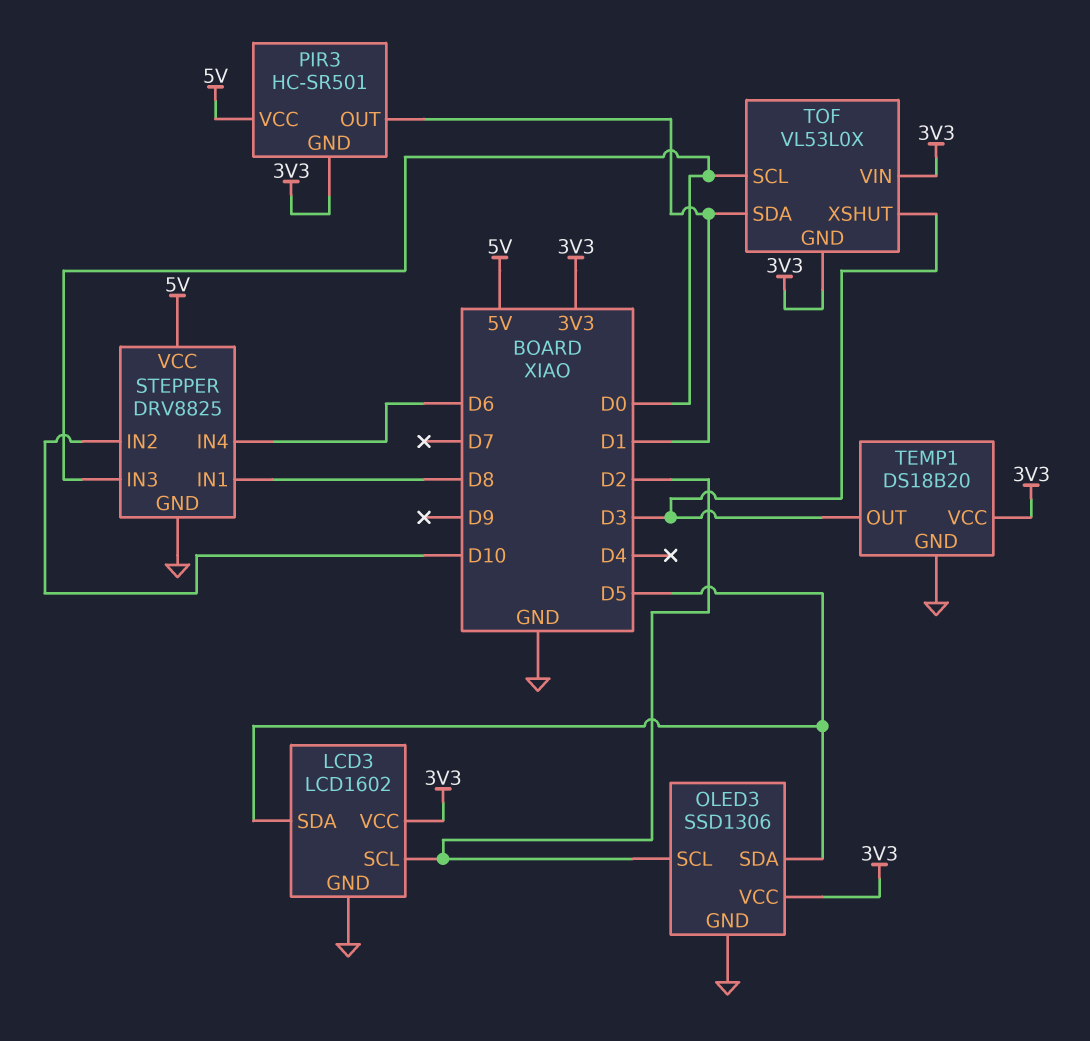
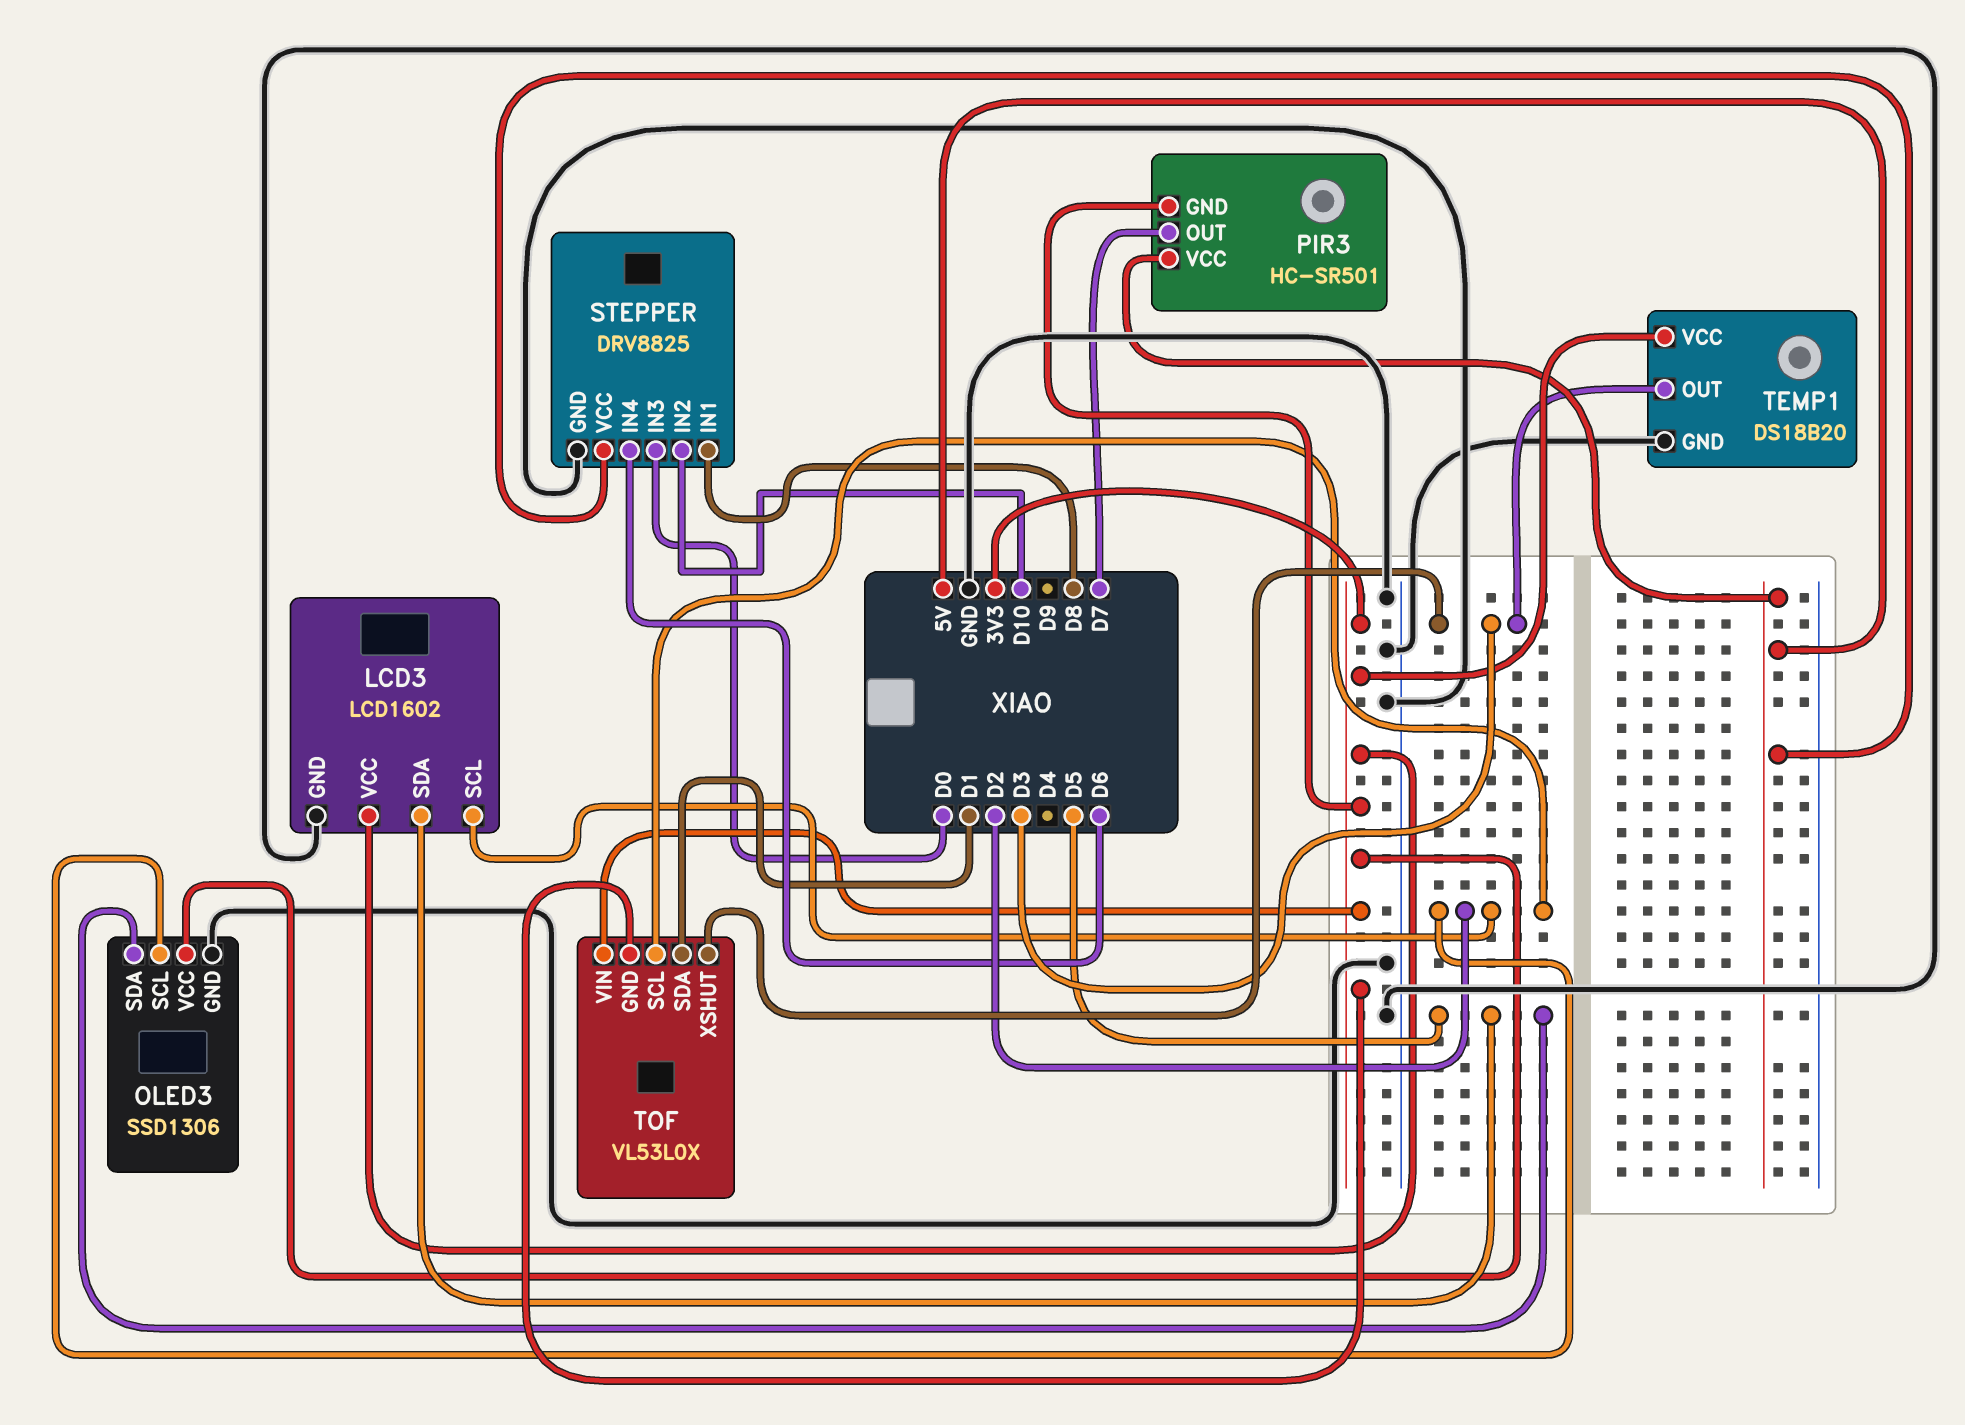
PIR3 pin OUT: D1 -> D7
TOF pin SCL: D0 -> D2

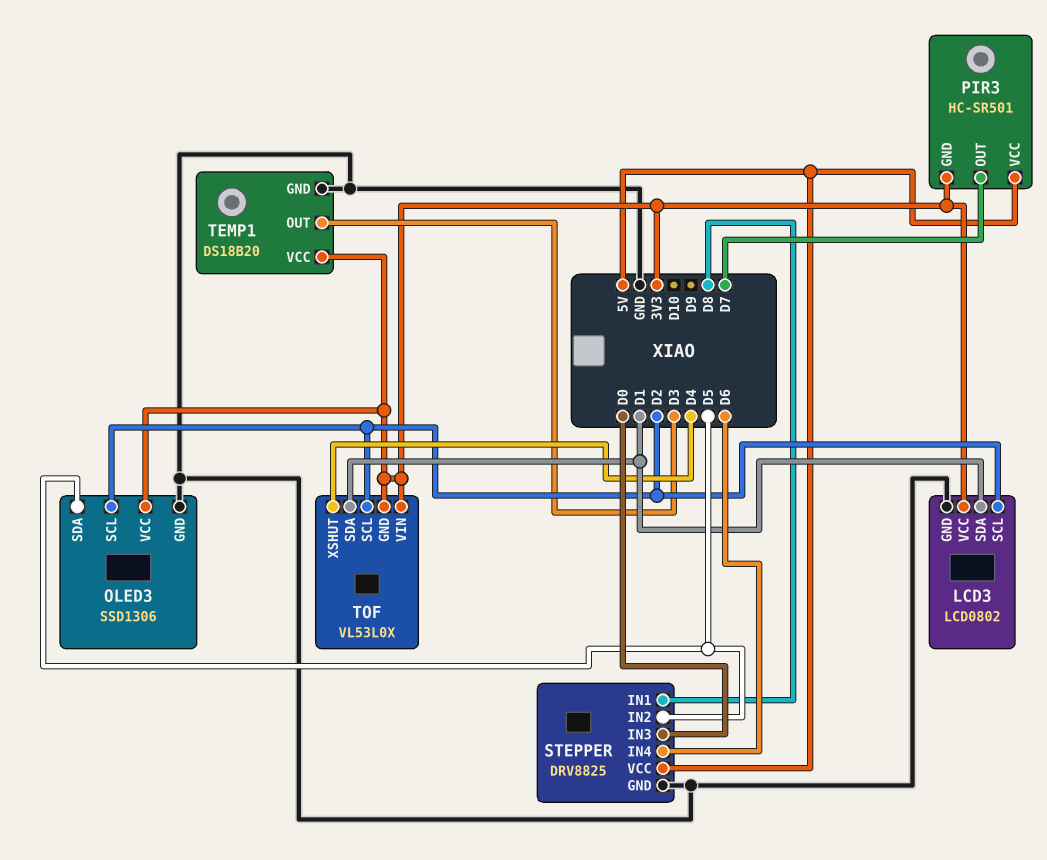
LCD3: LCD1602 -> LCD0802
LCD3 pin SDA: D5 -> D1
STEPPER pin IN2: D10 -> D5
TOF pin XSHUT: D3 -> D4

